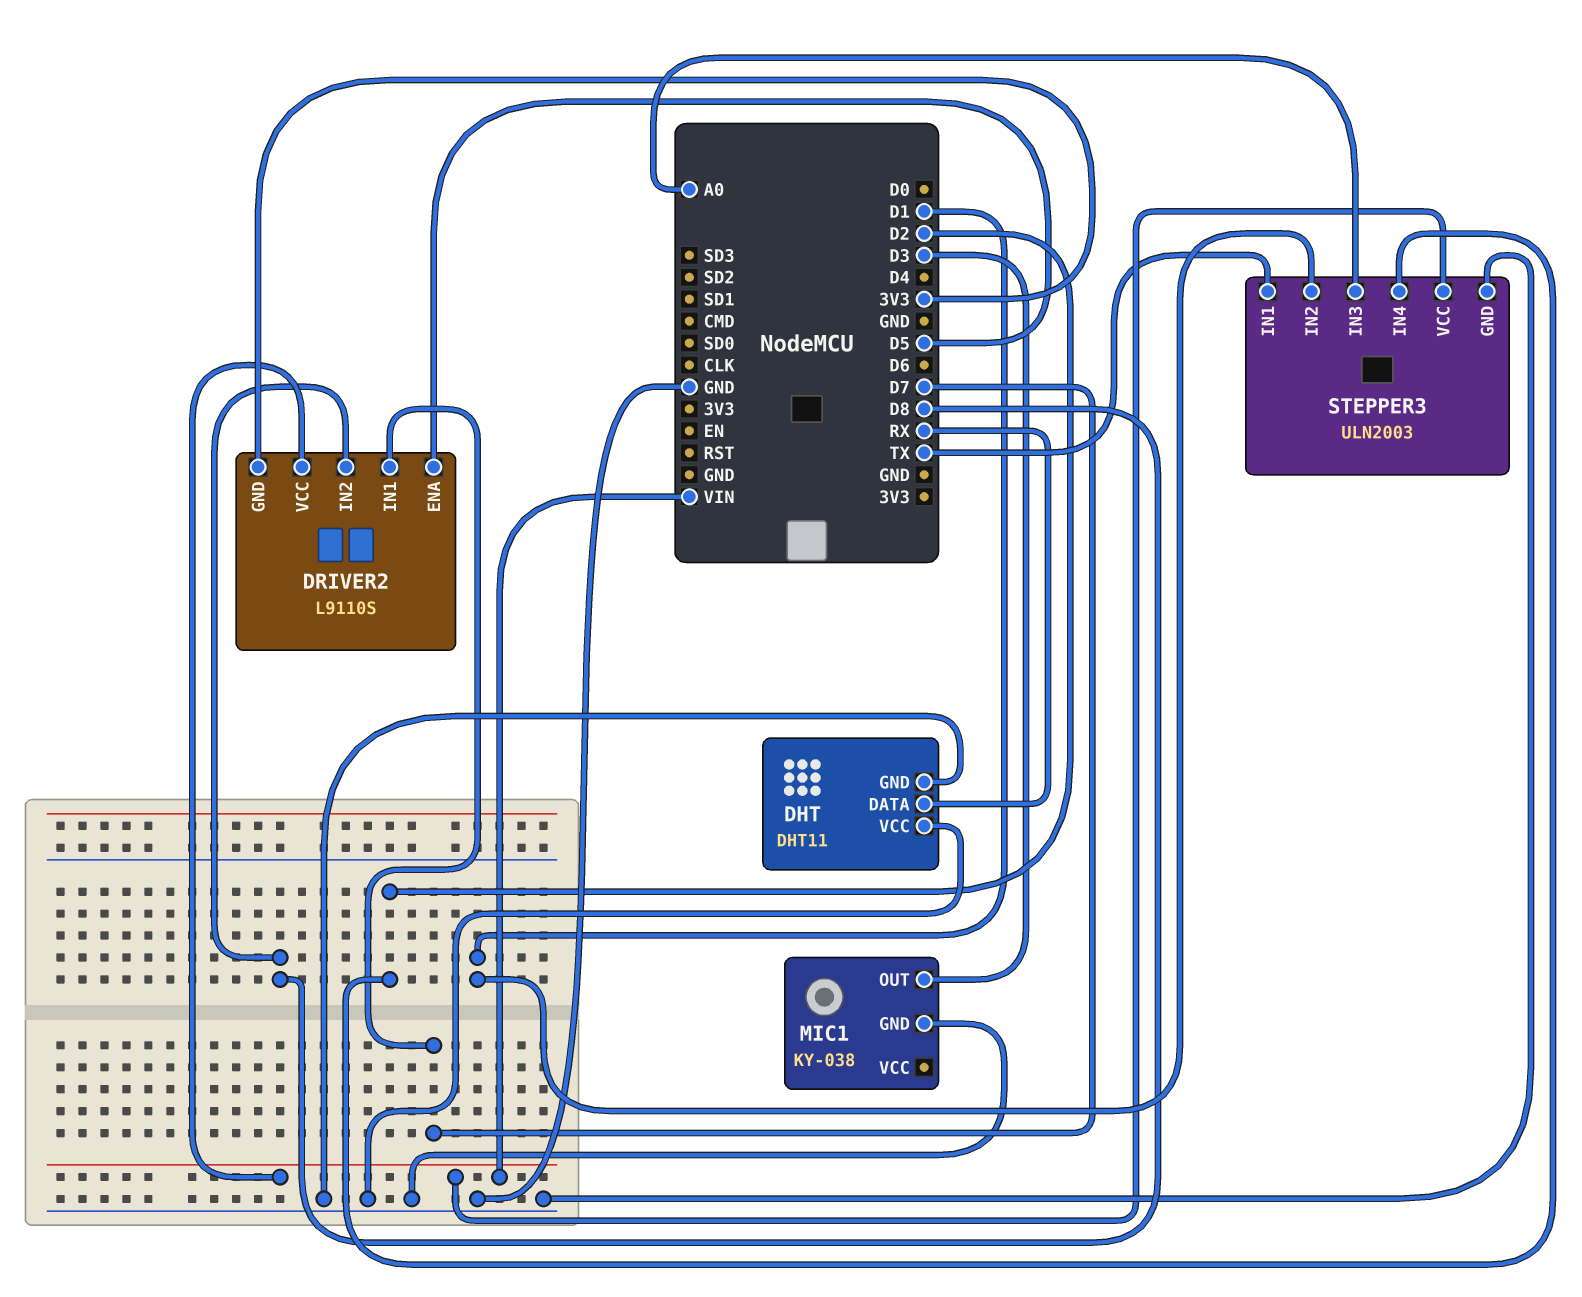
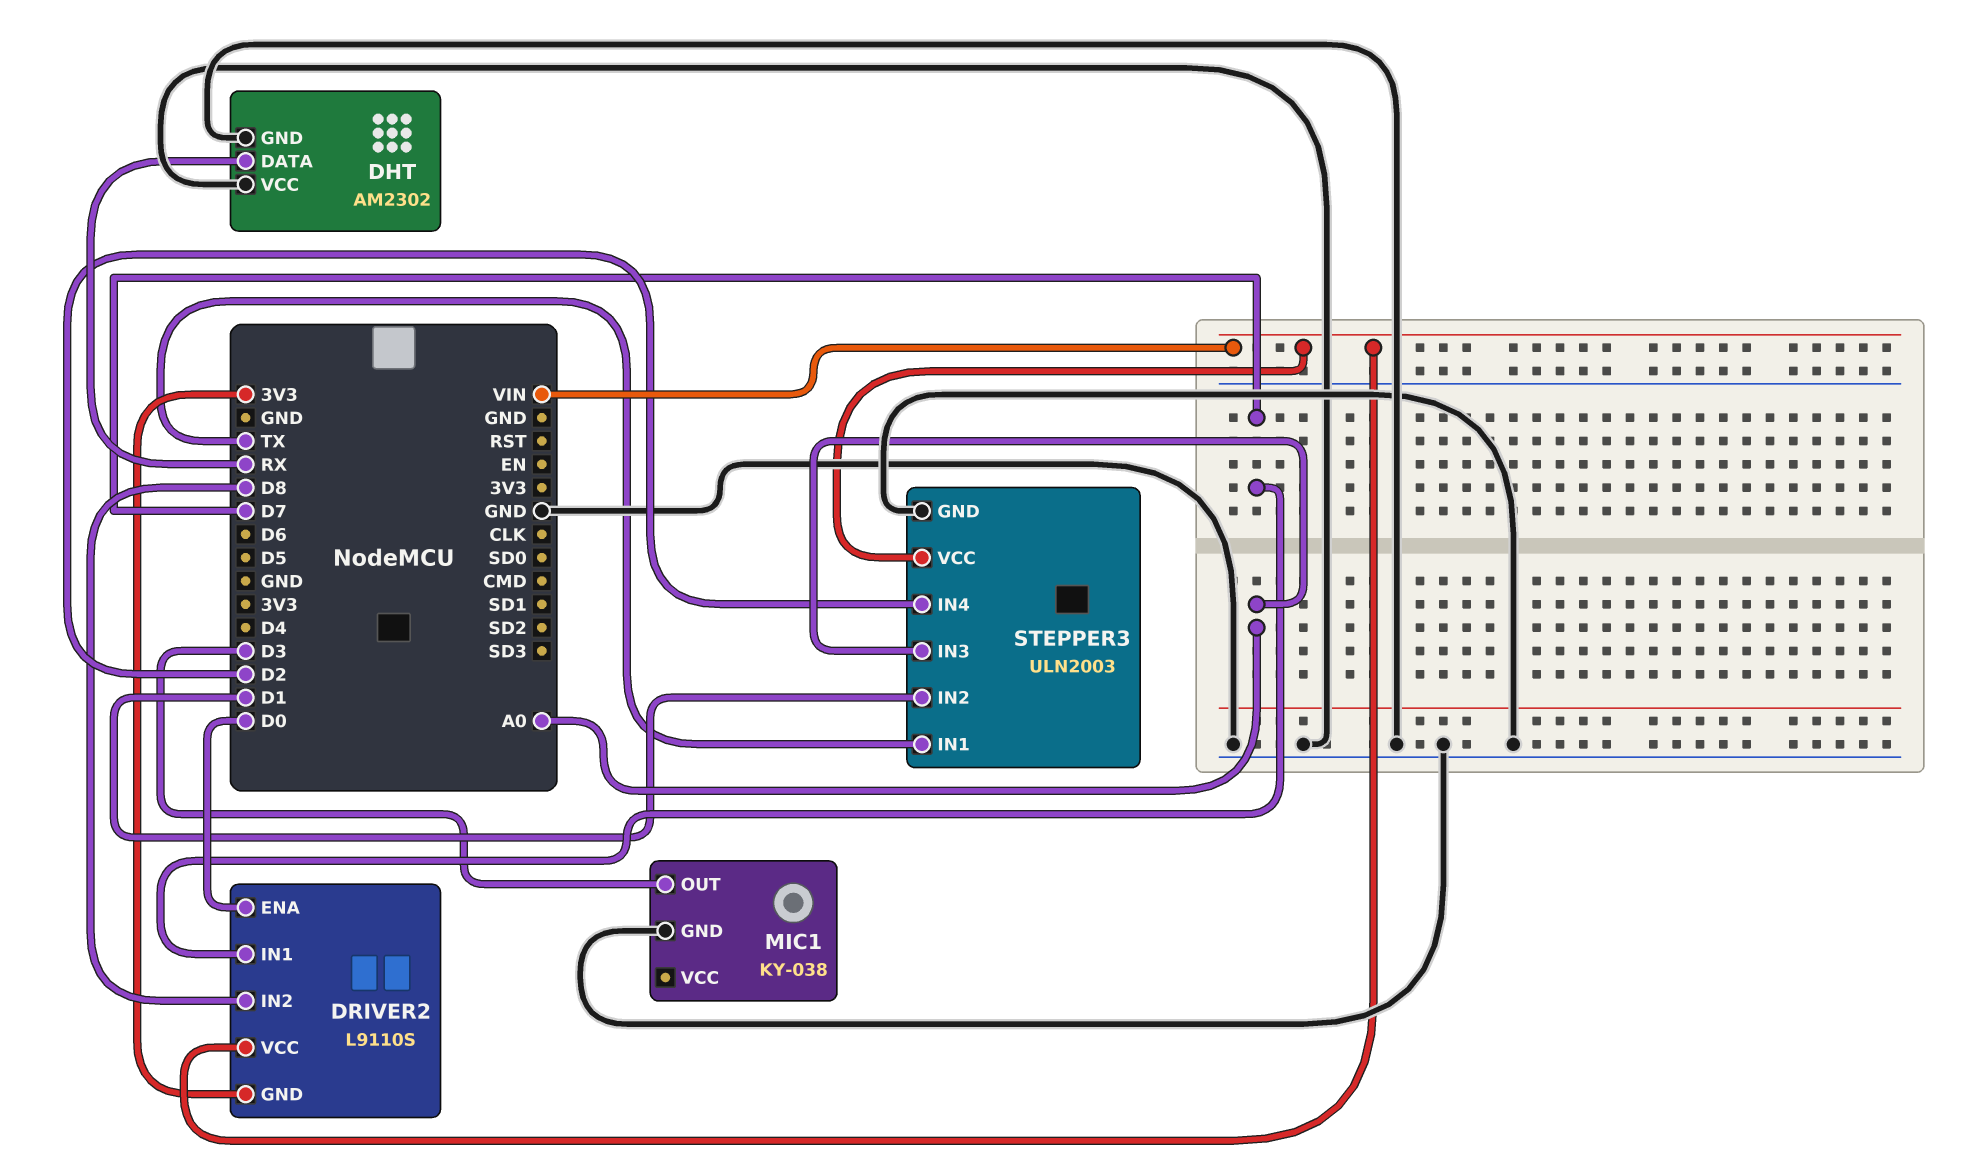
DHT: DHT11 -> AM2302
DRIVER2 pin ENA: D5 -> D0

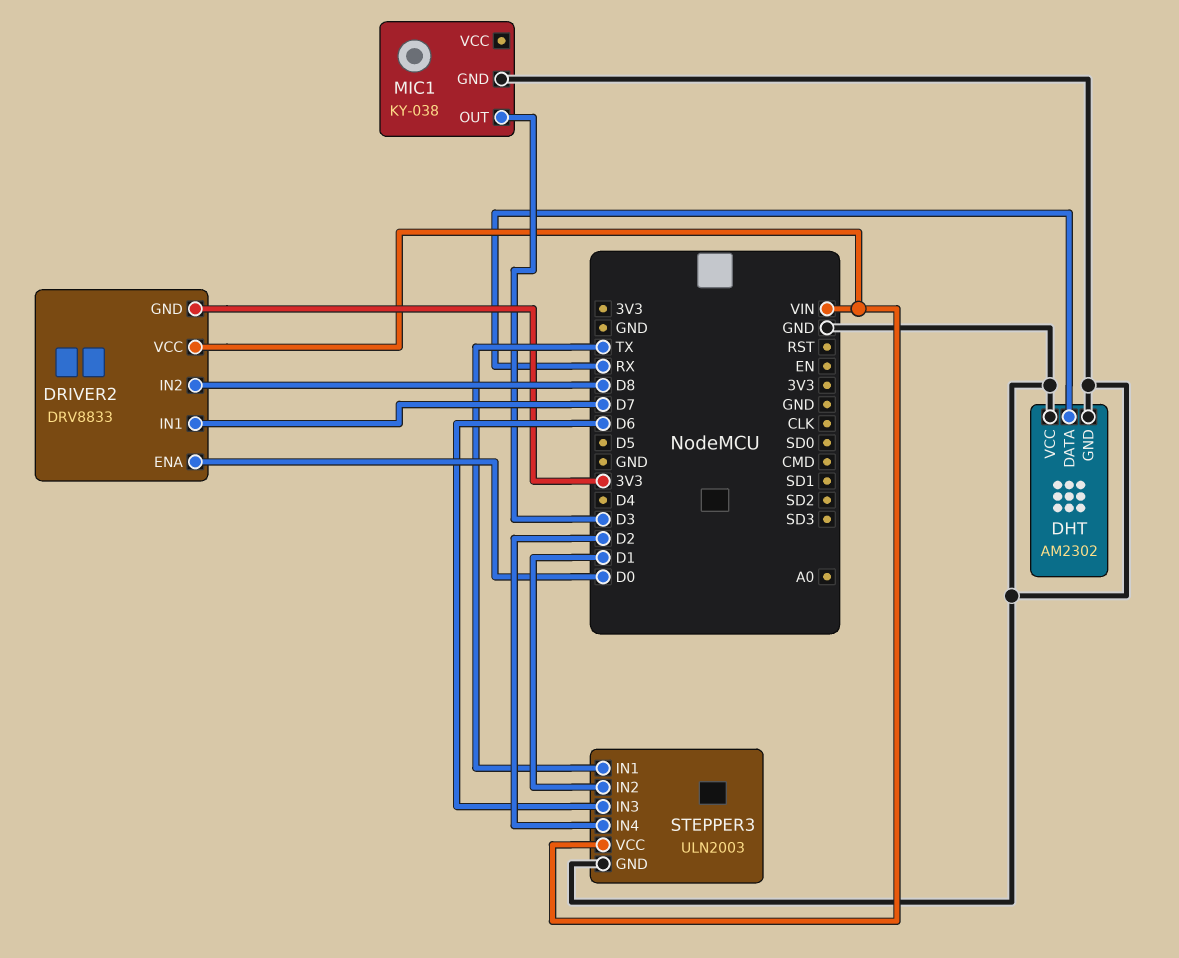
DRIVER2: L9110S -> DRV8833
STEPPER3 pin IN3: A0 -> D6

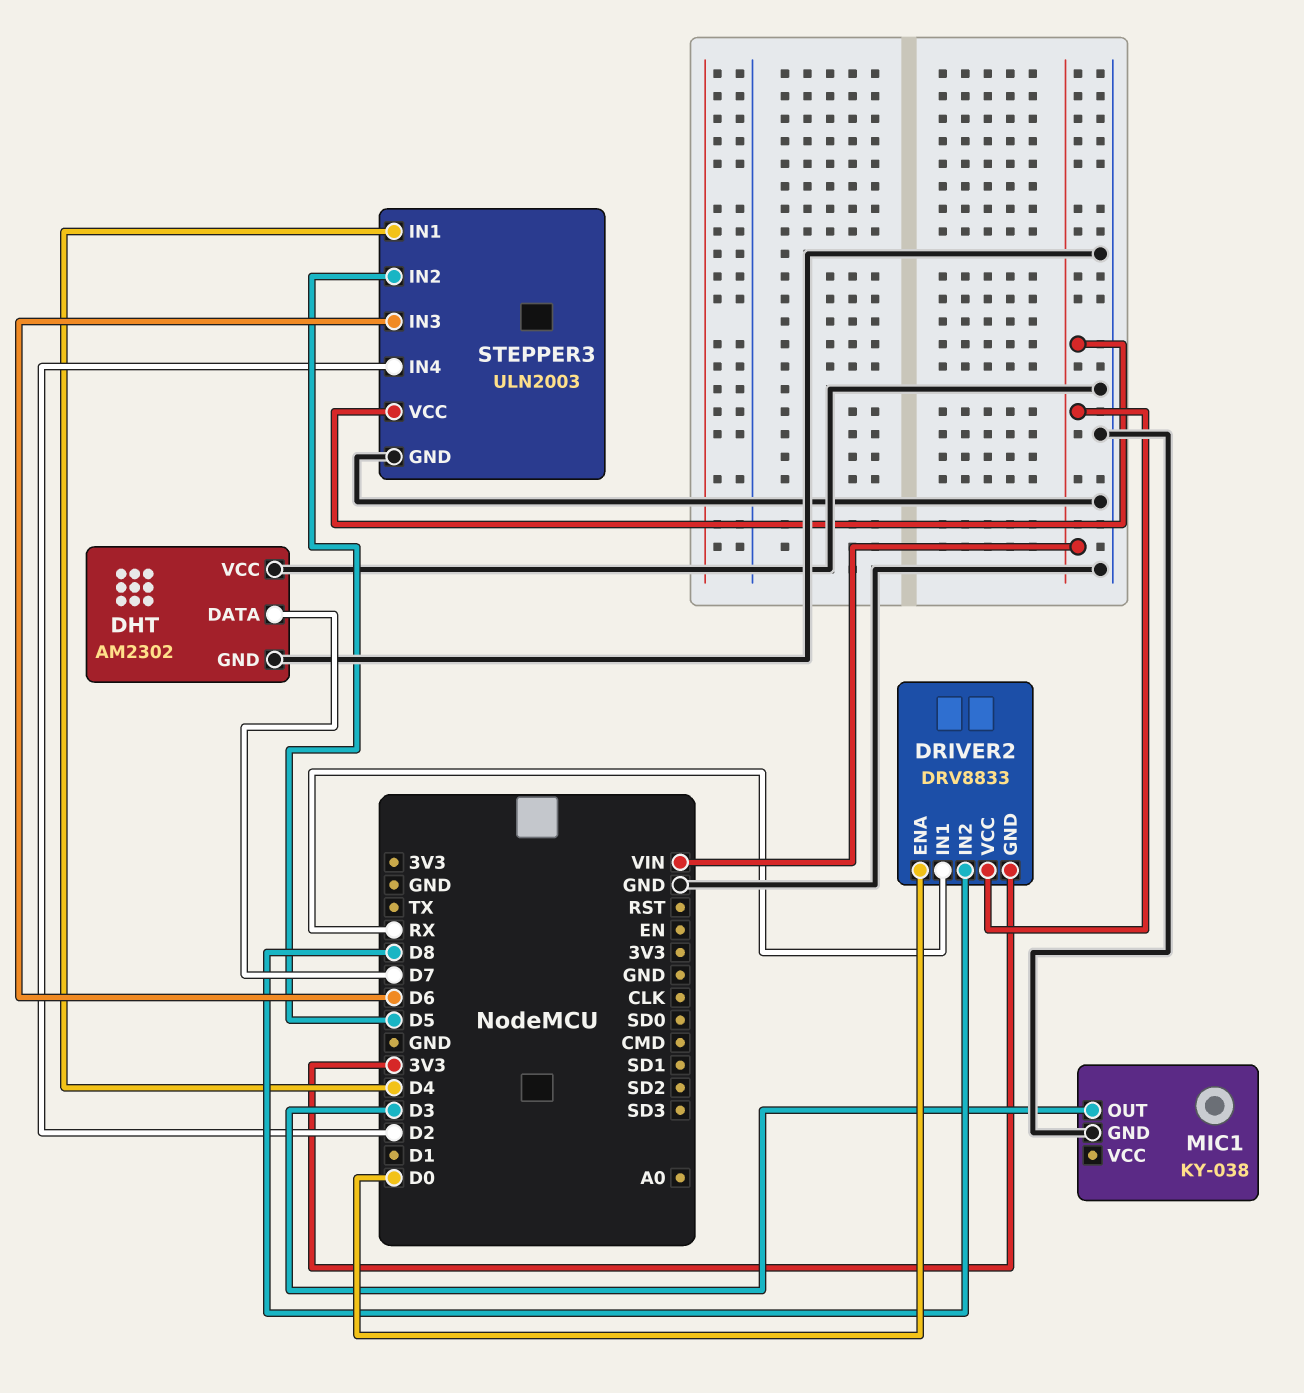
DHT pin DATA: RX -> D7
DRIVER2 pin IN1: D7 -> RX
STEPPER3 pin IN1: TX -> D4
STEPPER3 pin IN2: D1 -> D5

